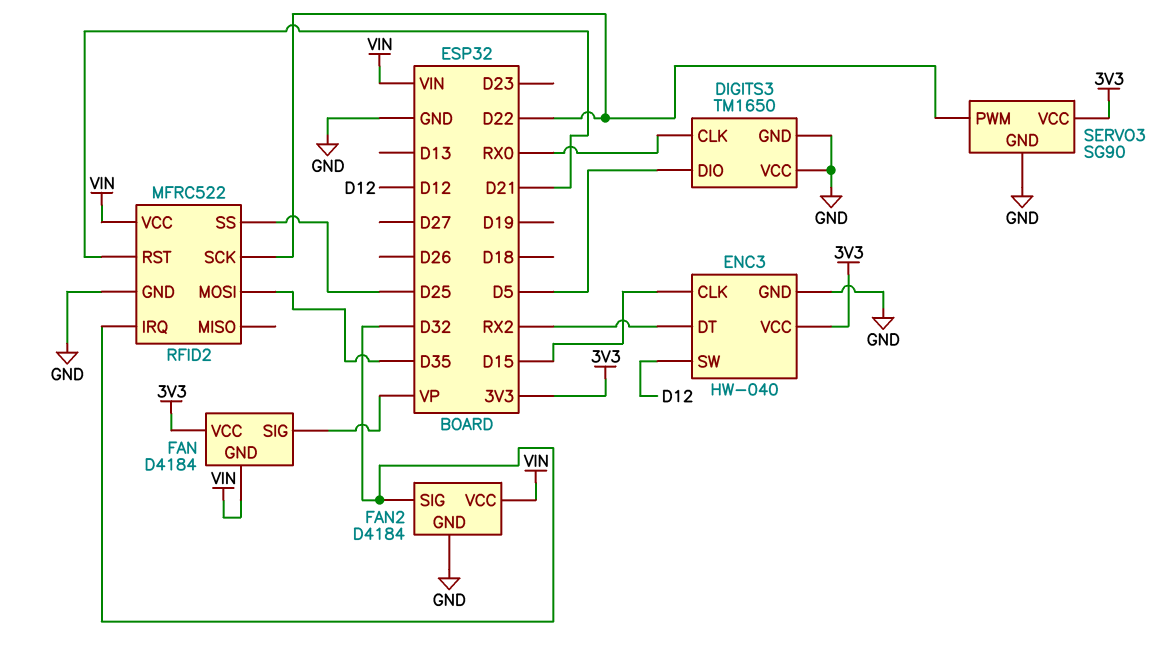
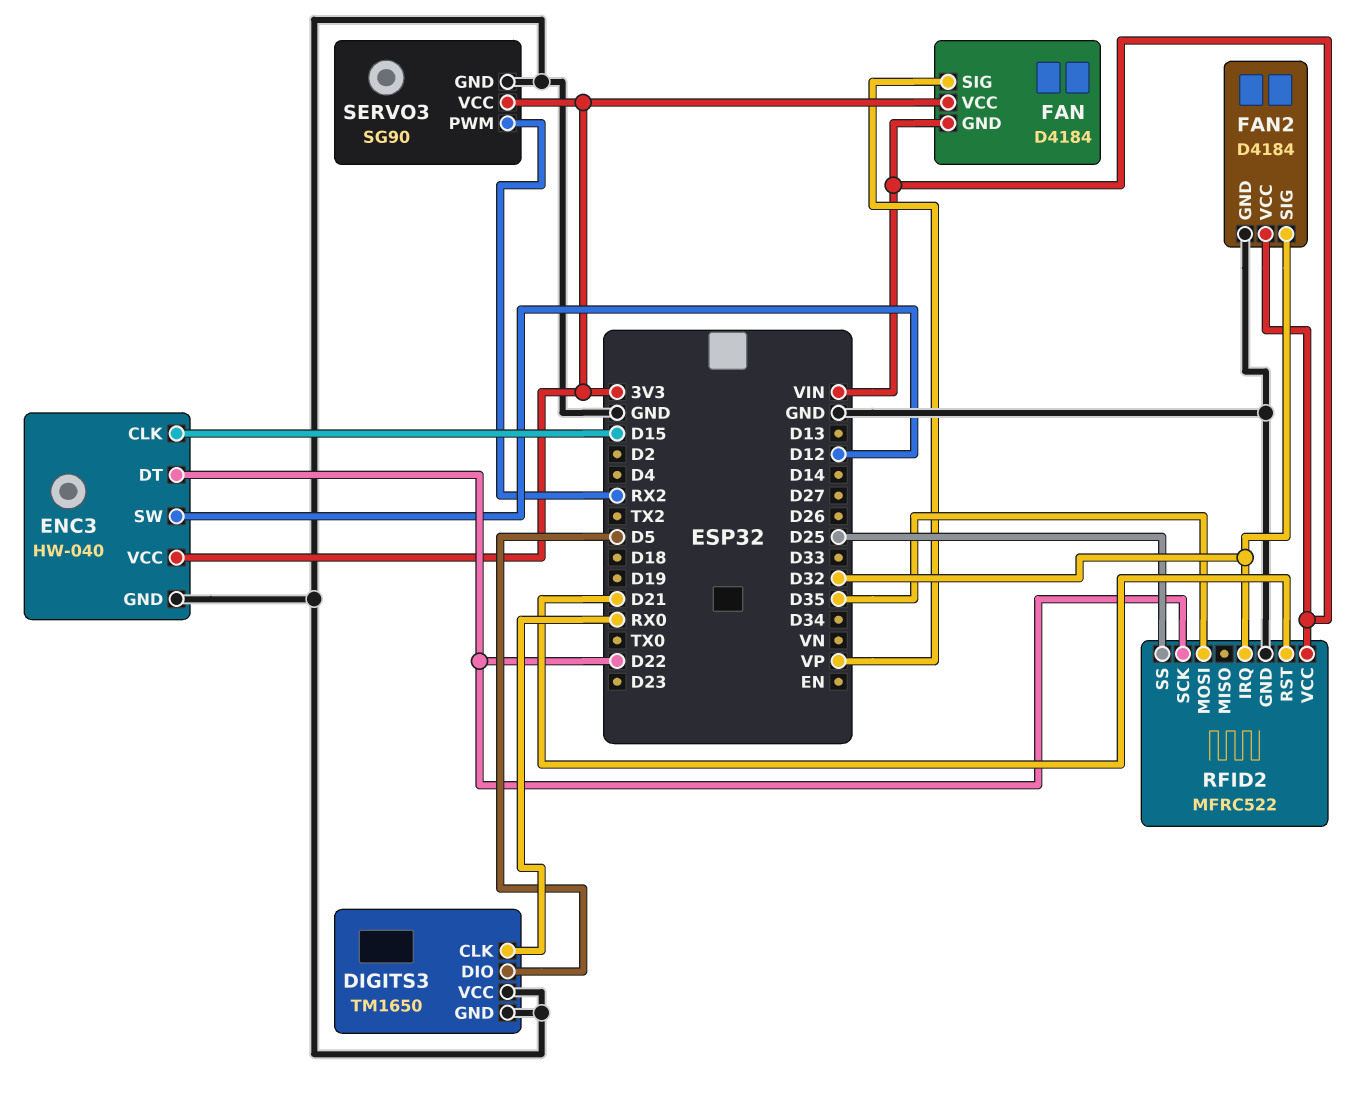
ENC3 pin DT: RX2 -> D22
SERVO3 pin PWM: D22 -> RX2

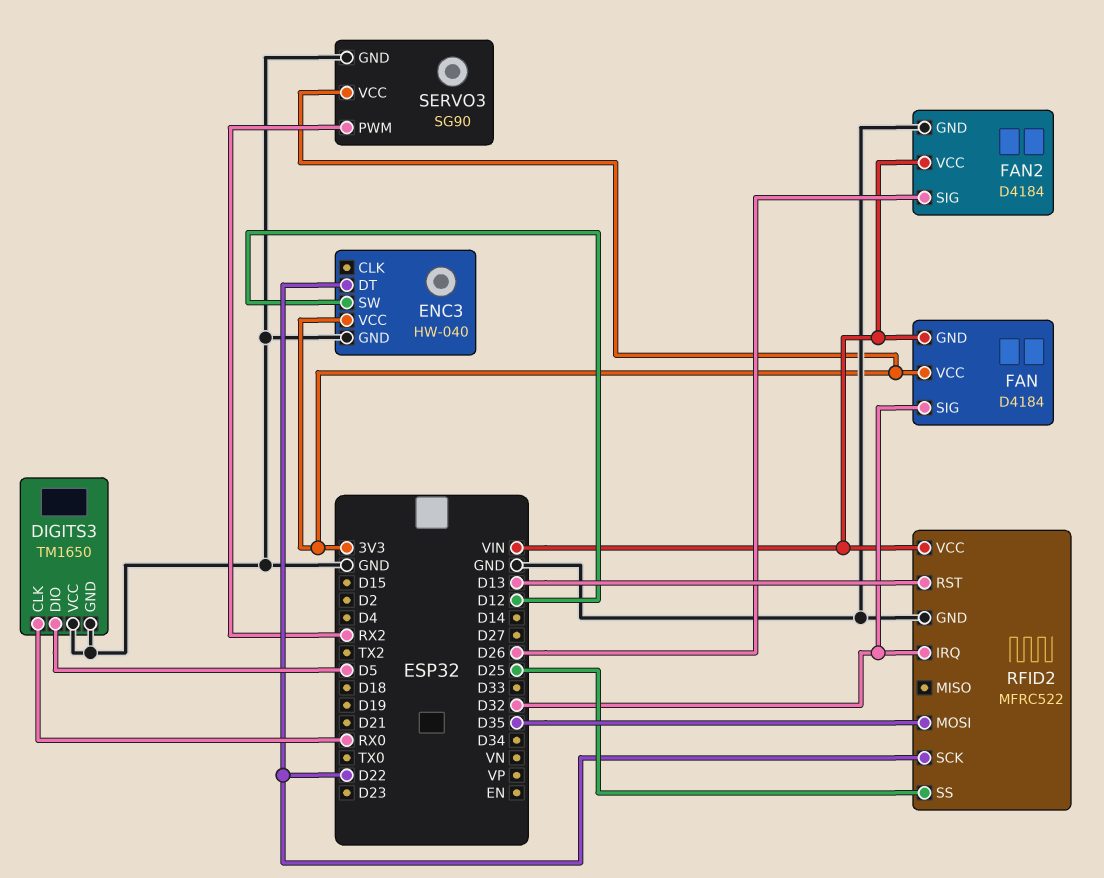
ENC3 pin CLK: D15 -> none
FAN pin SIG: VP -> D32
FAN2 pin SIG: D32 -> D26
RFID2 pin RST: D21 -> D13

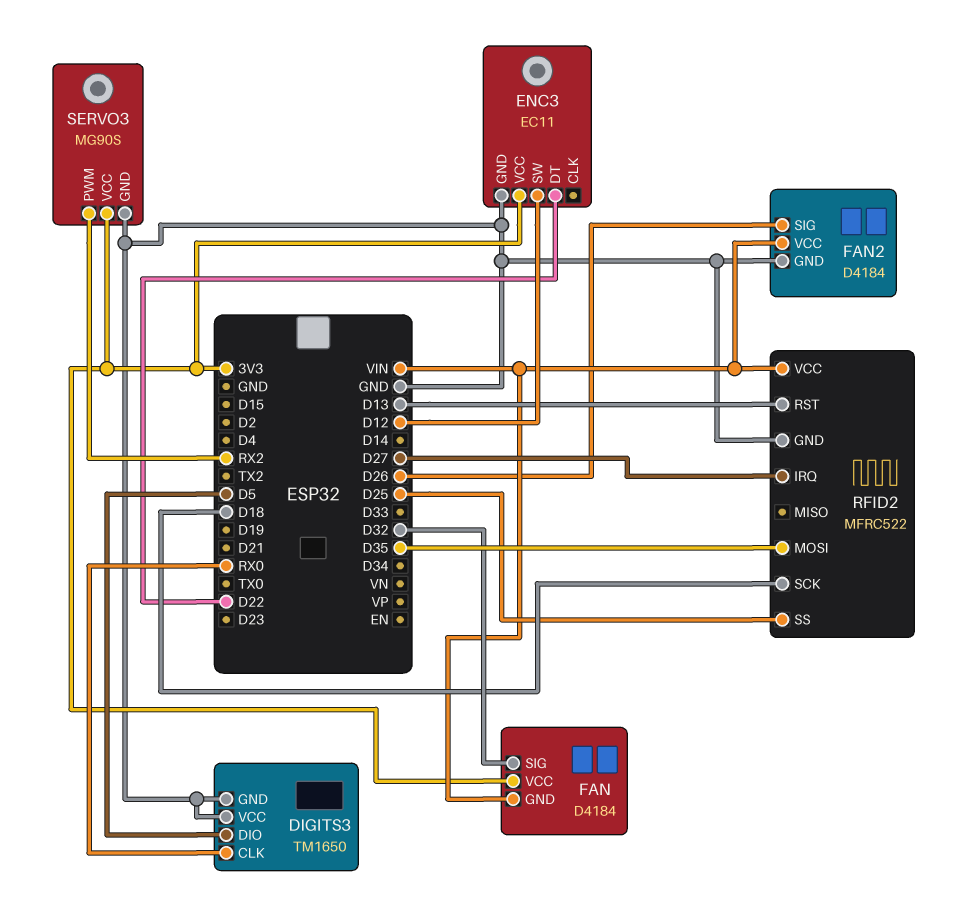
ENC3: HW-040 -> EC11
RFID2 pin IRQ: D32 -> D27
RFID2 pin SCK: D22 -> D18
SERVO3: SG90 -> MG90S

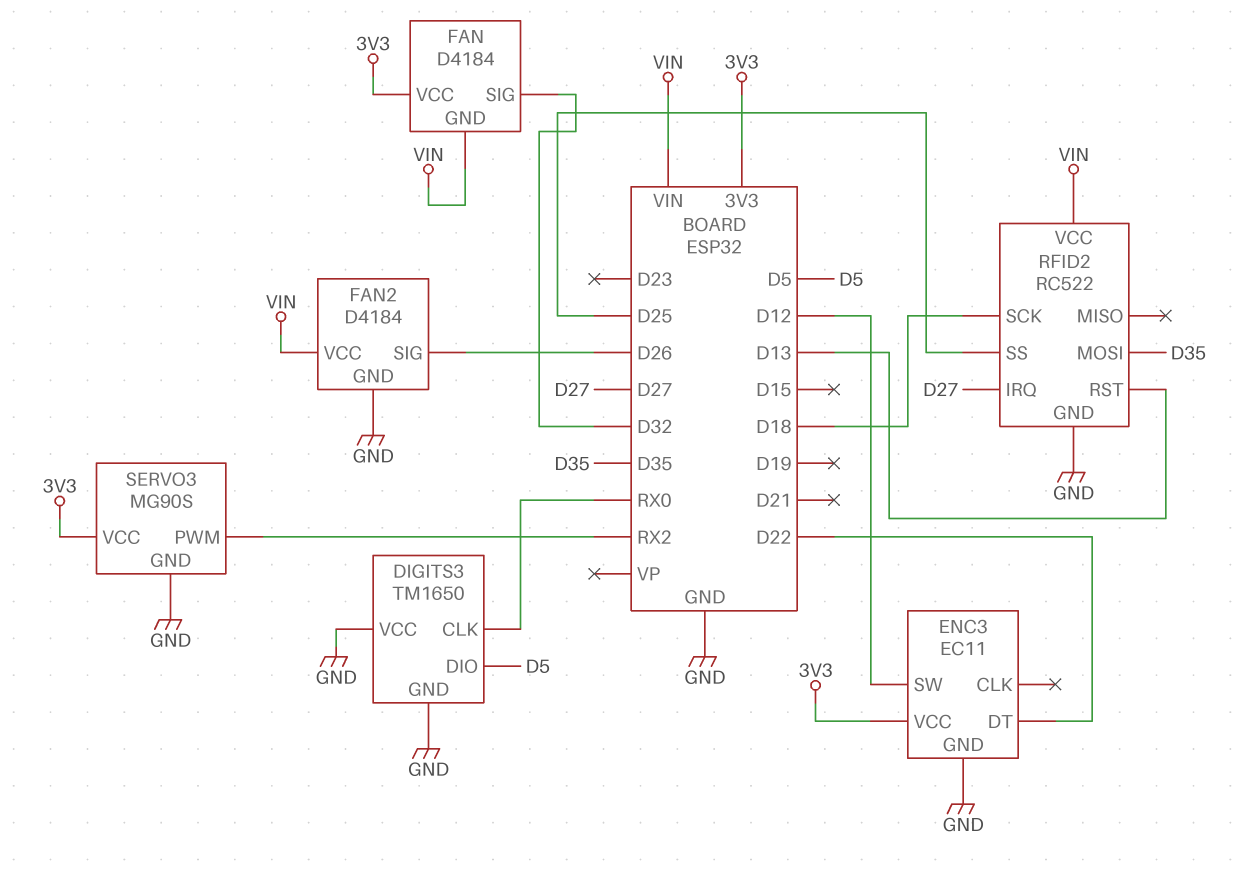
RFID2: MFRC522 -> RC522

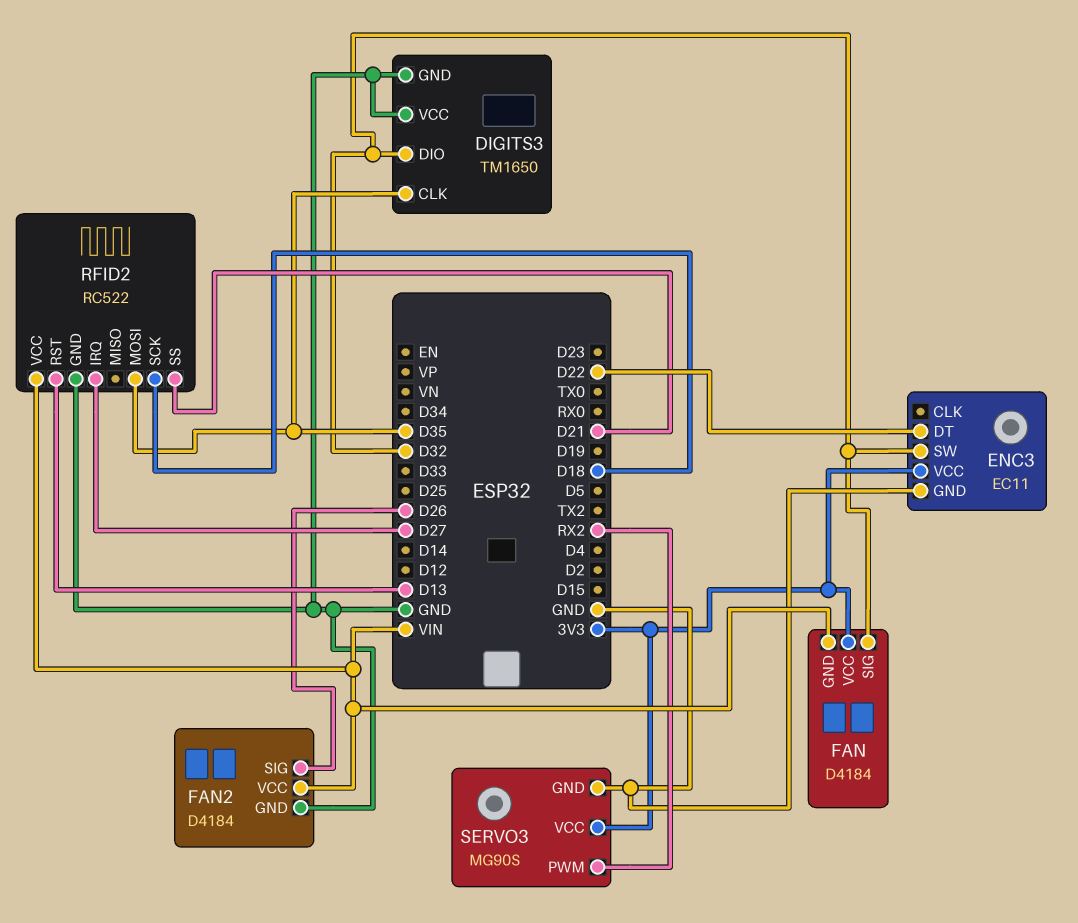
DIGITS3 pin CLK: RX0 -> D35
DIGITS3 pin DIO: D5 -> D32
ENC3 pin SW: D12 -> D32
RFID2 pin SS: D25 -> D21

